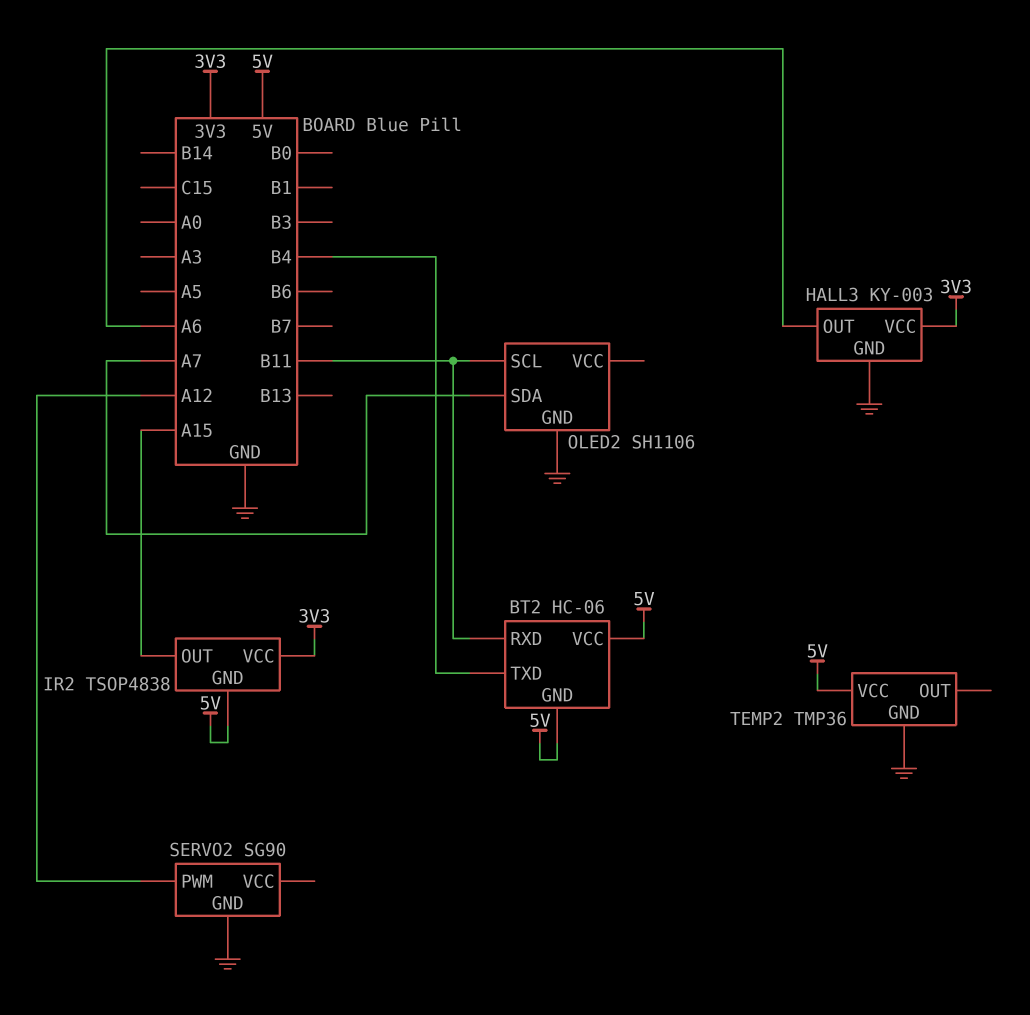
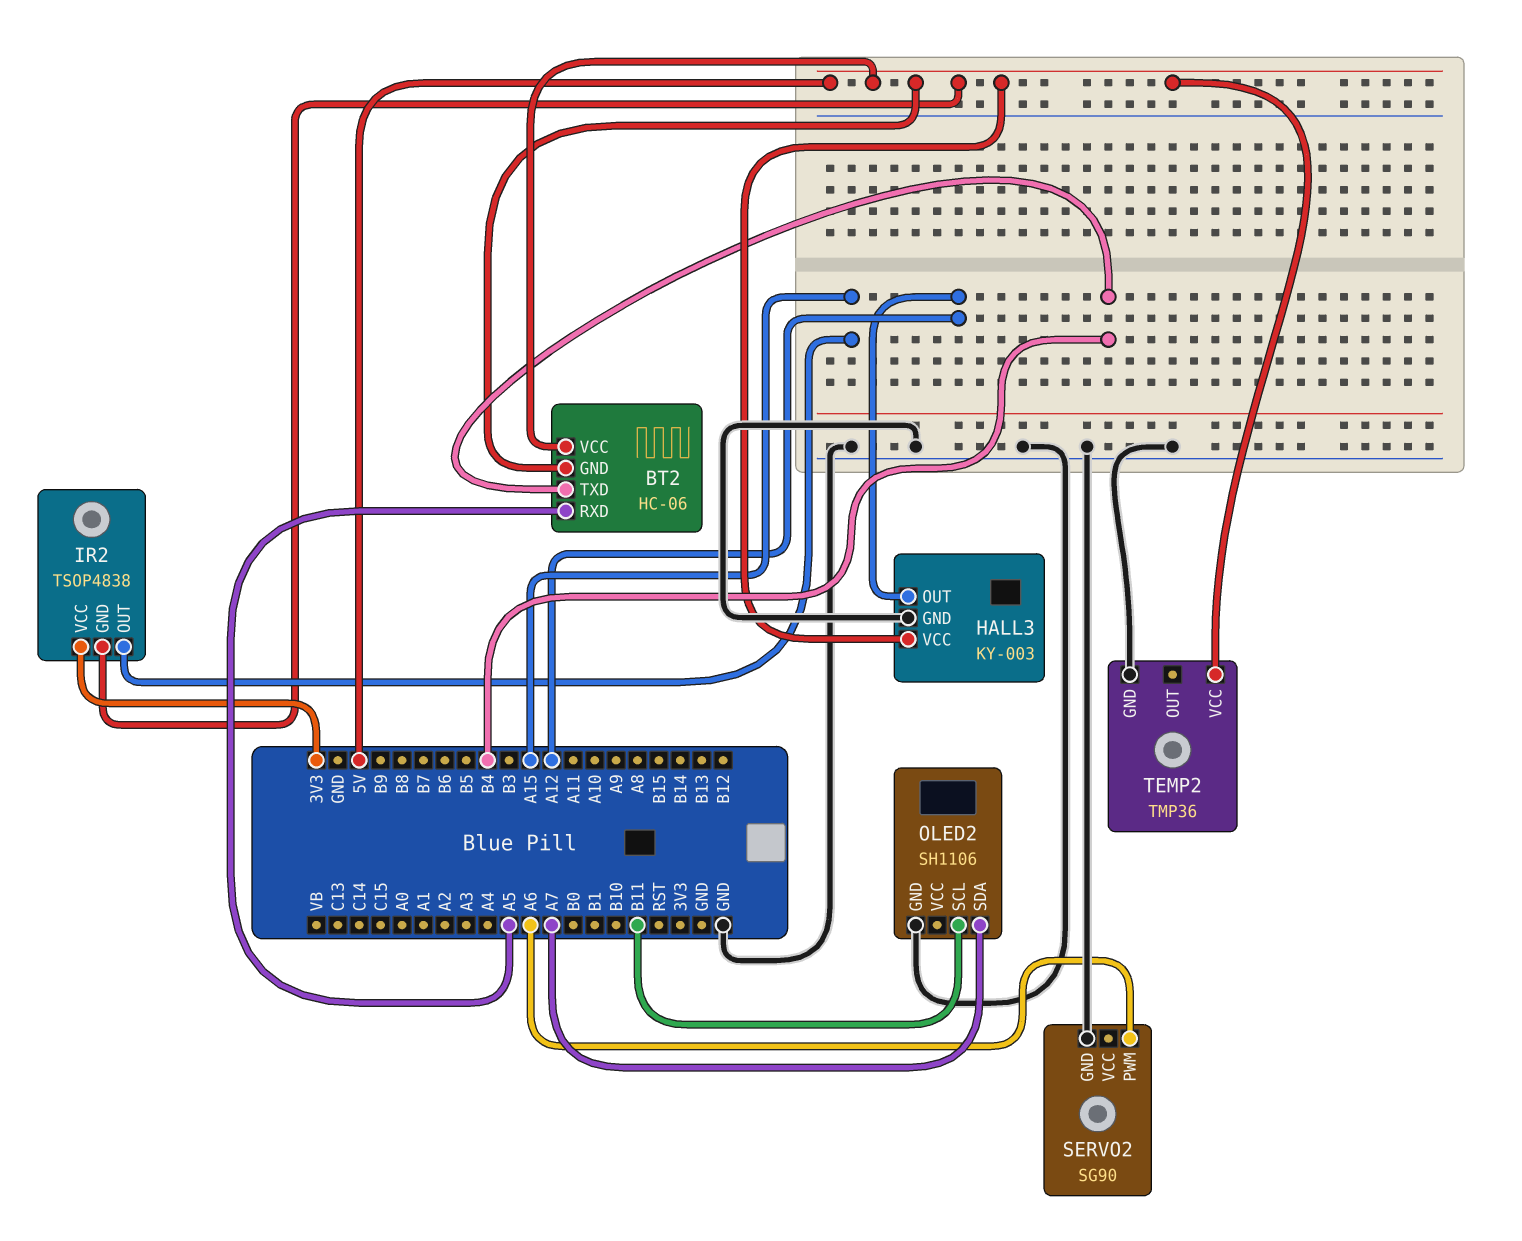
BT2 pin RXD: B11 -> A5
HALL3 pin OUT: A6 -> A12
HALL3 pin VCC: 3V3 -> 5V
SERVO2 pin PWM: A12 -> A6

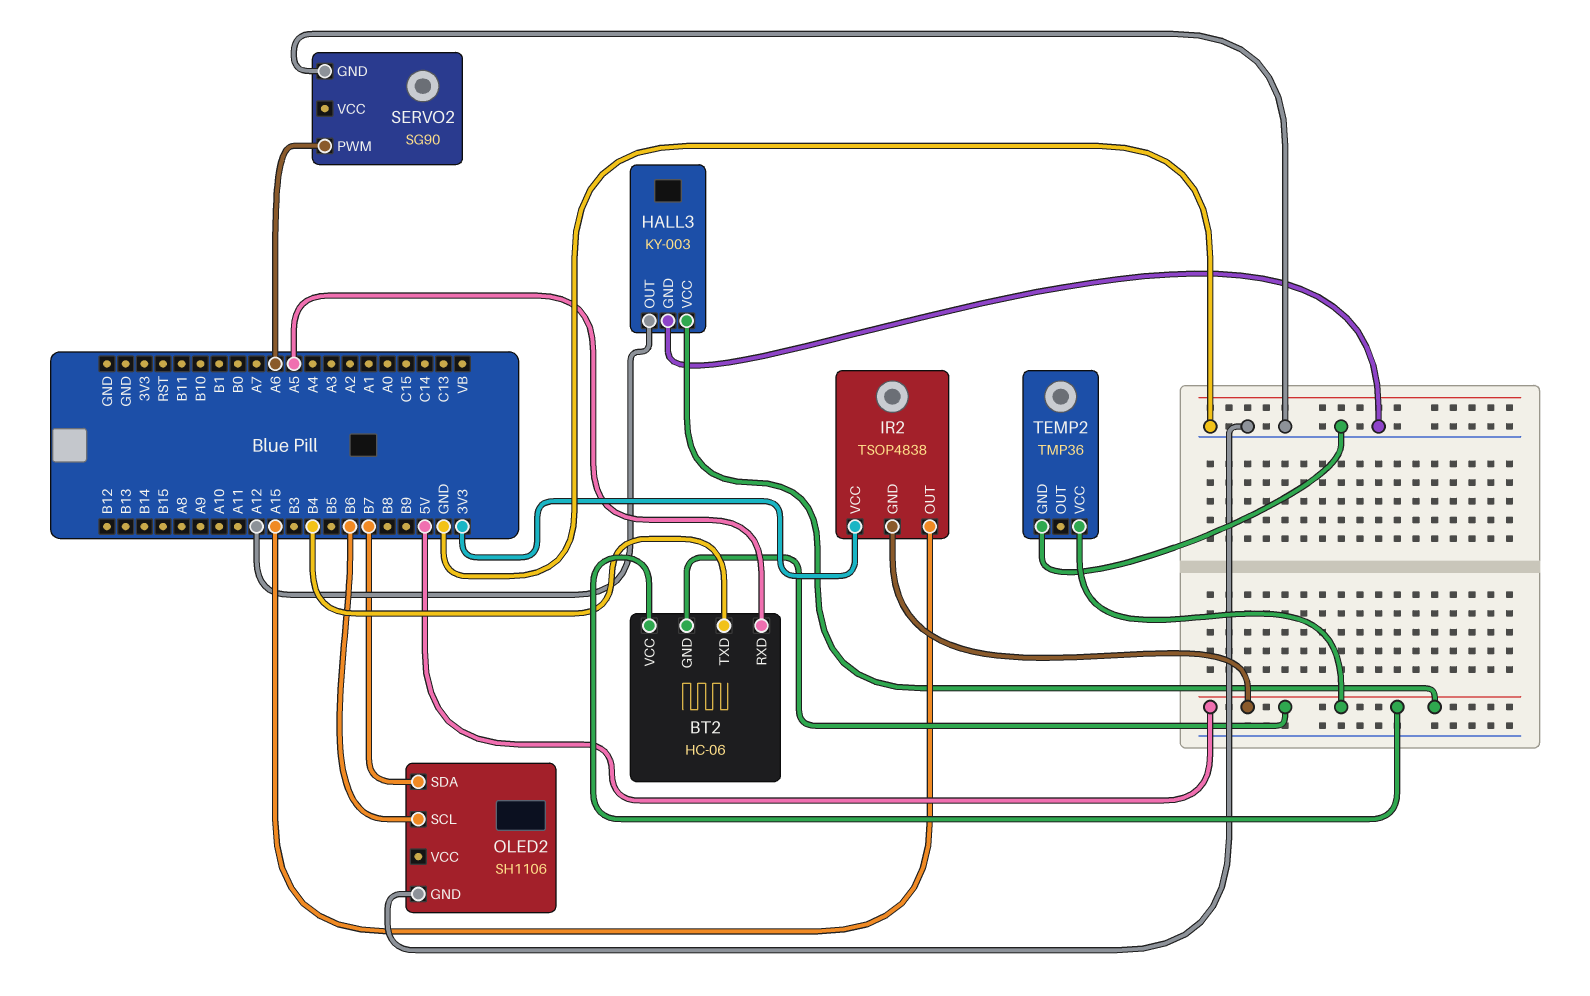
OLED2 pin SCL: B11 -> B6
OLED2 pin SDA: A7 -> B7

